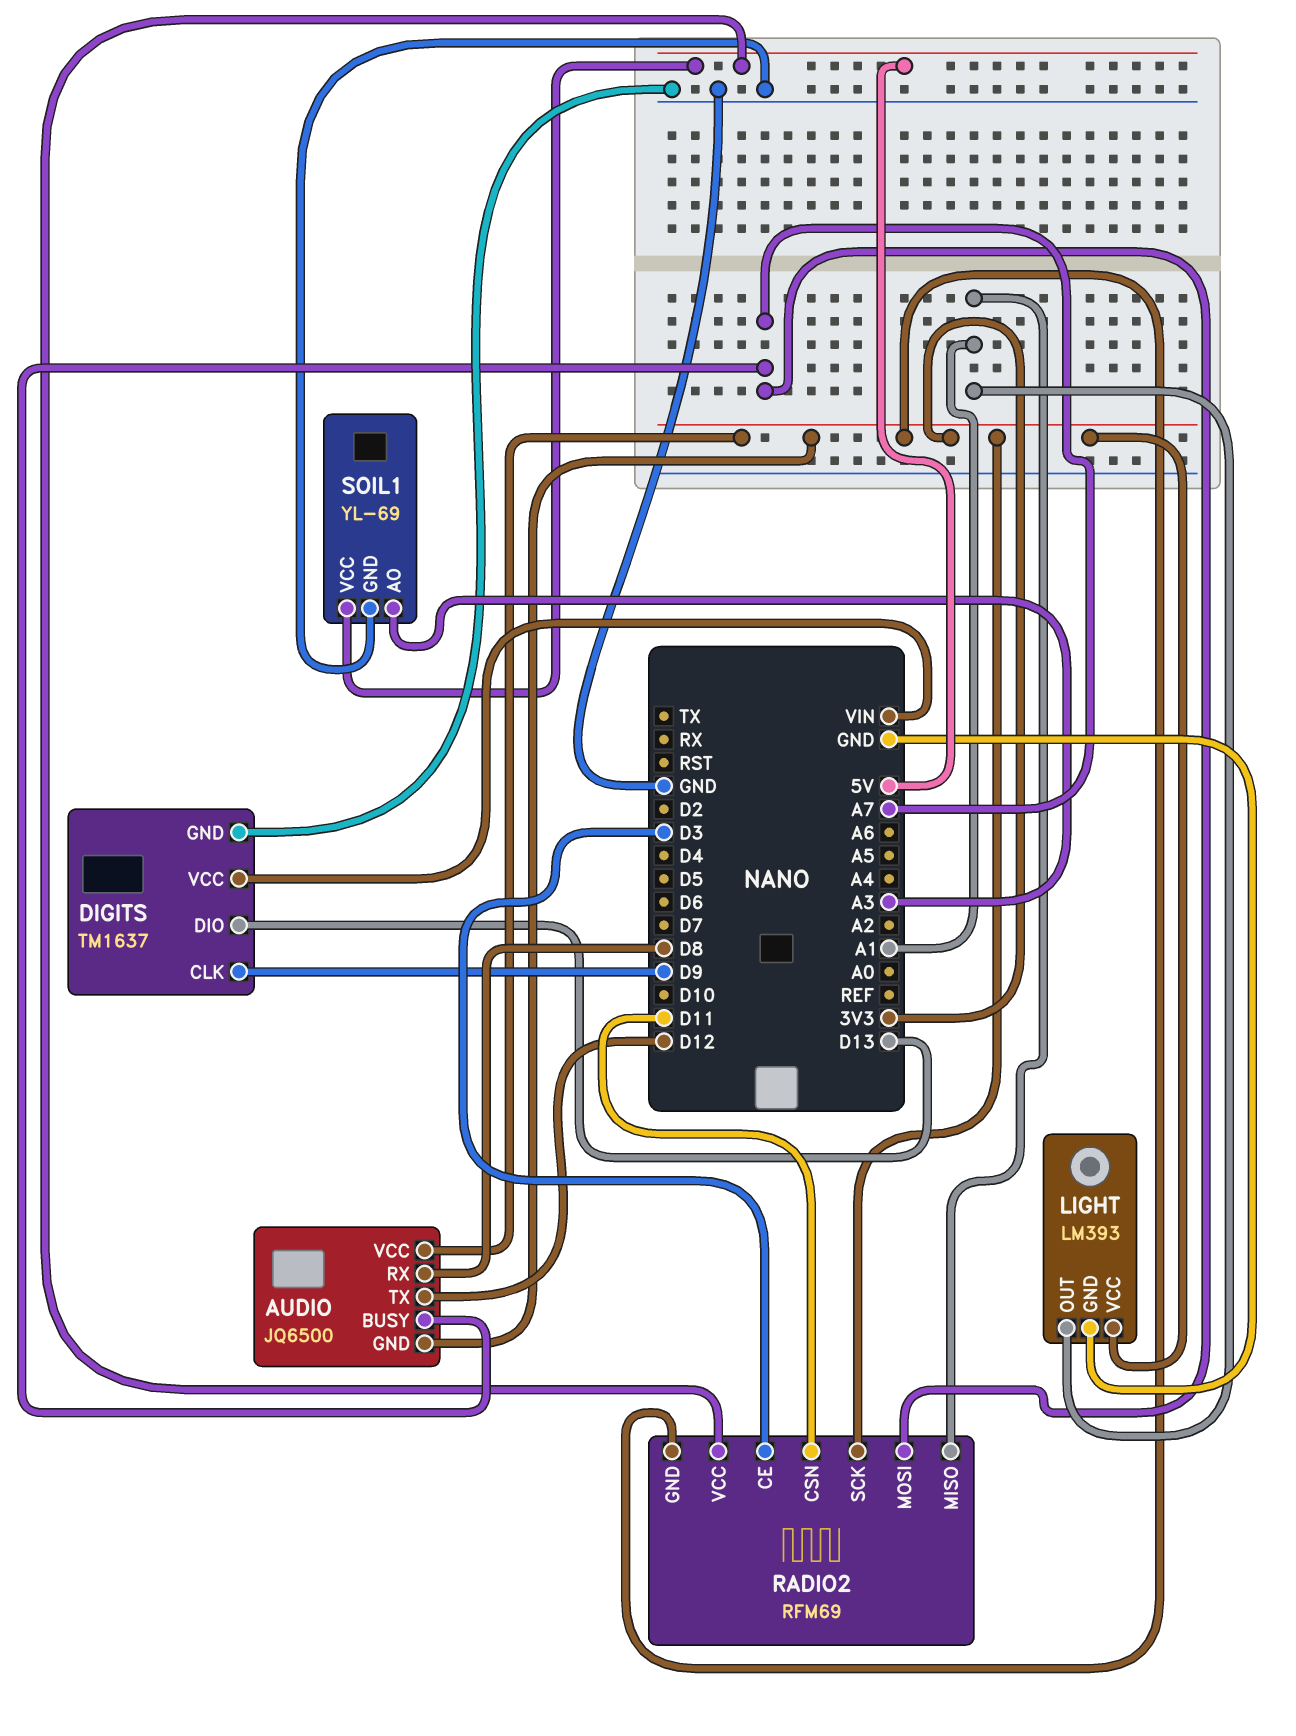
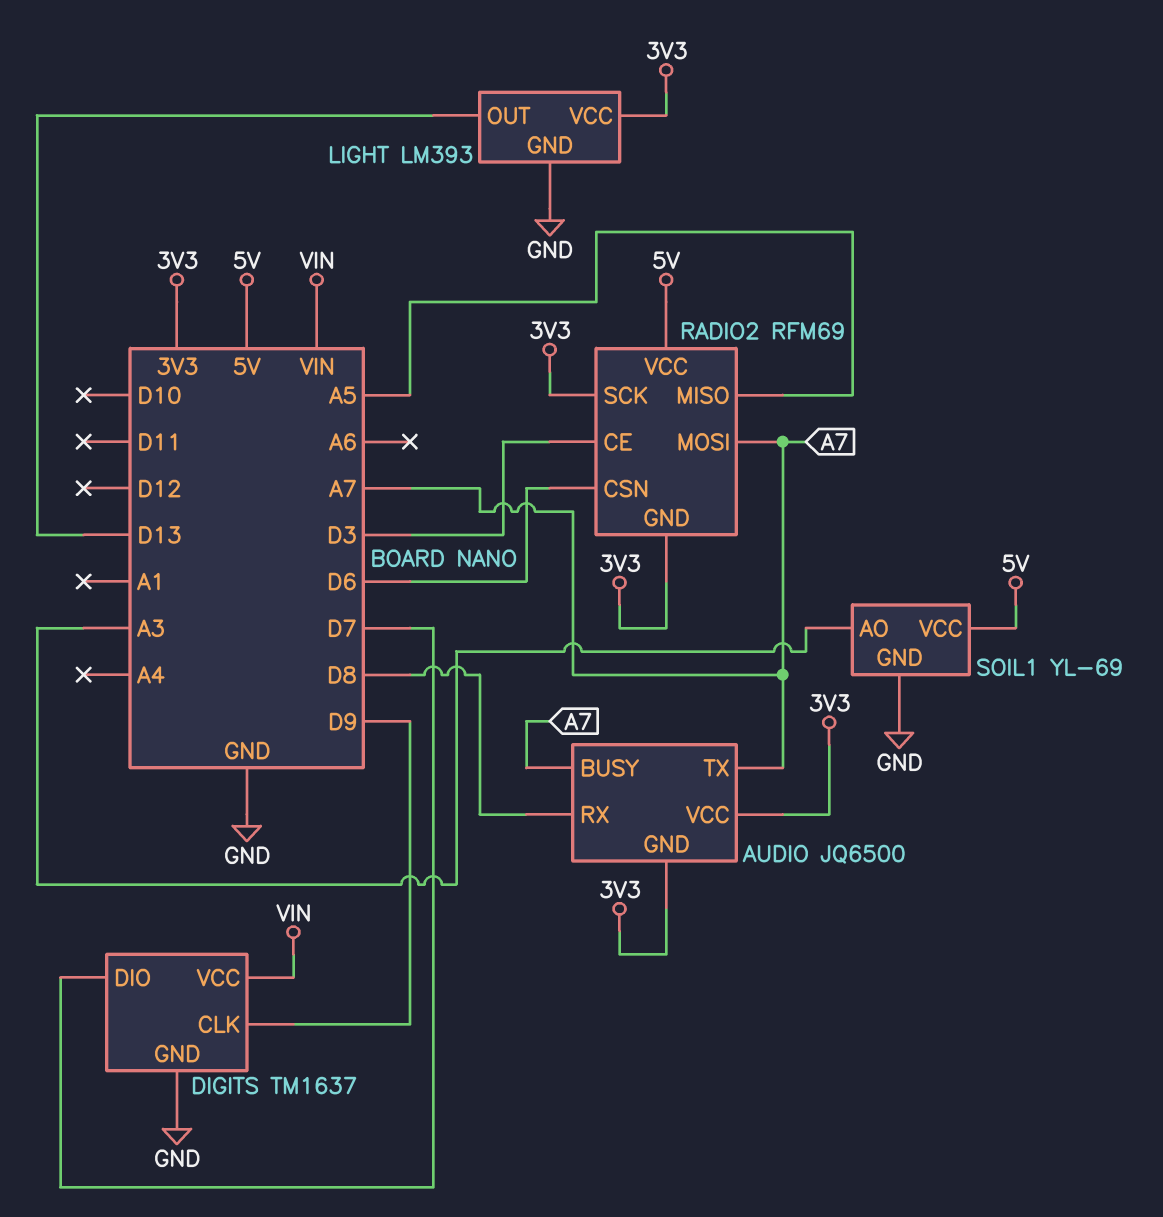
AUDIO pin TX: D12 -> A7
DIGITS pin DIO: D13 -> D7
LIGHT pin OUT: A1 -> D13
RADIO2 pin CSN: D11 -> D6
RADIO2 pin MISO: A1 -> A5

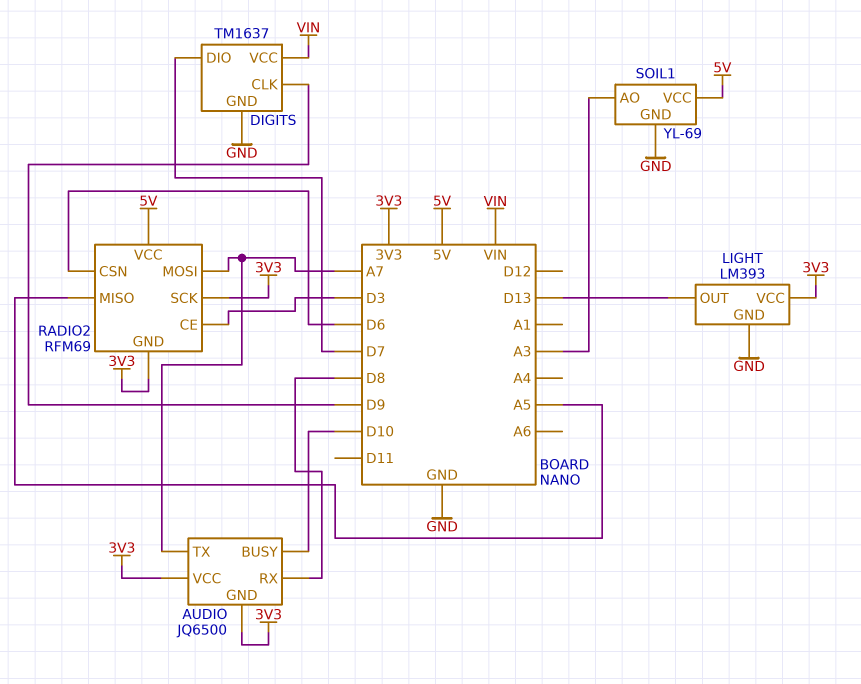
AUDIO pin BUSY: A7 -> D10

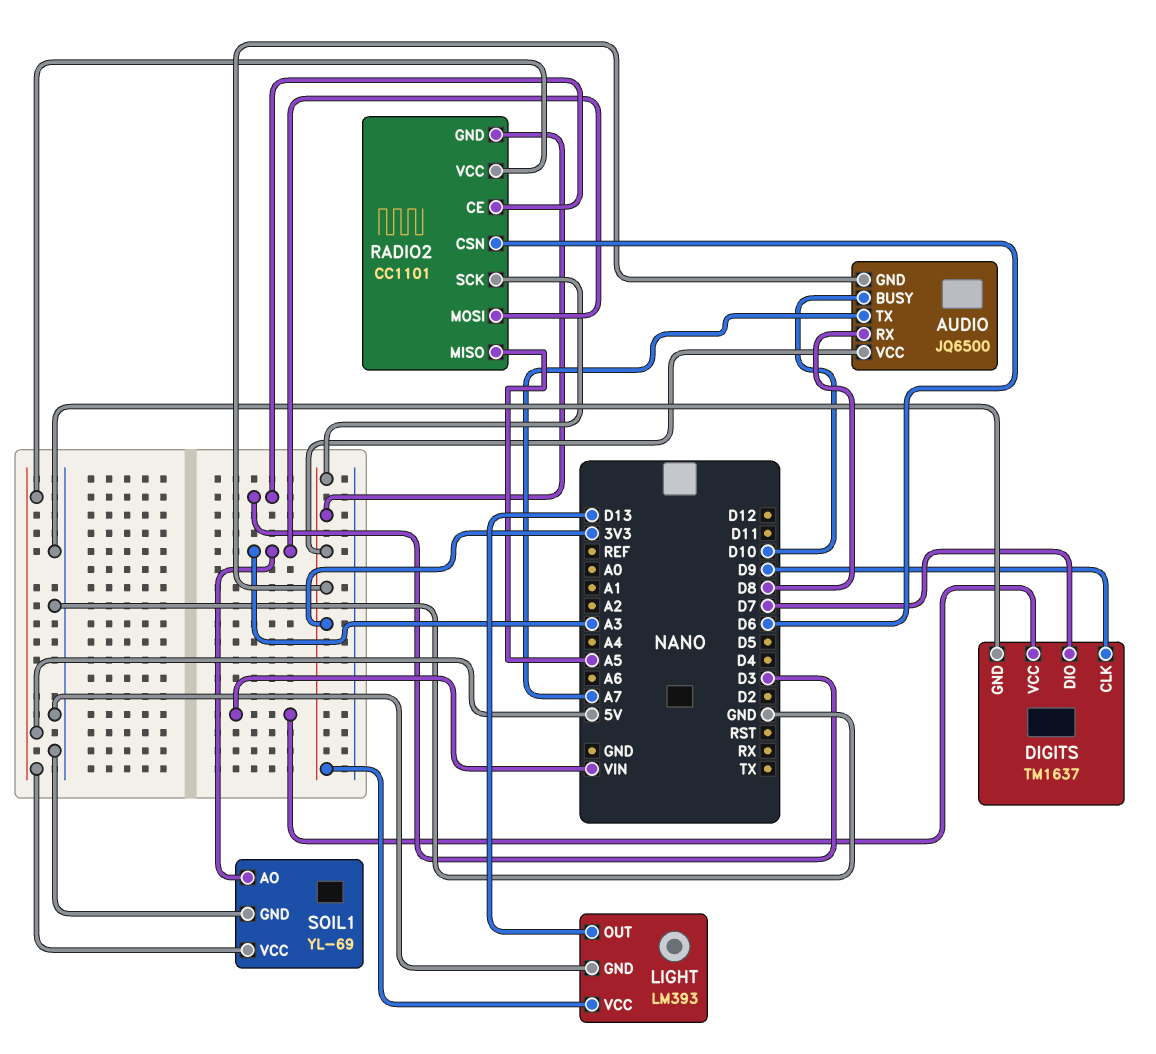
RADIO2: RFM69 -> CC1101
RADIO2 pin MOSI: A7 -> A3

